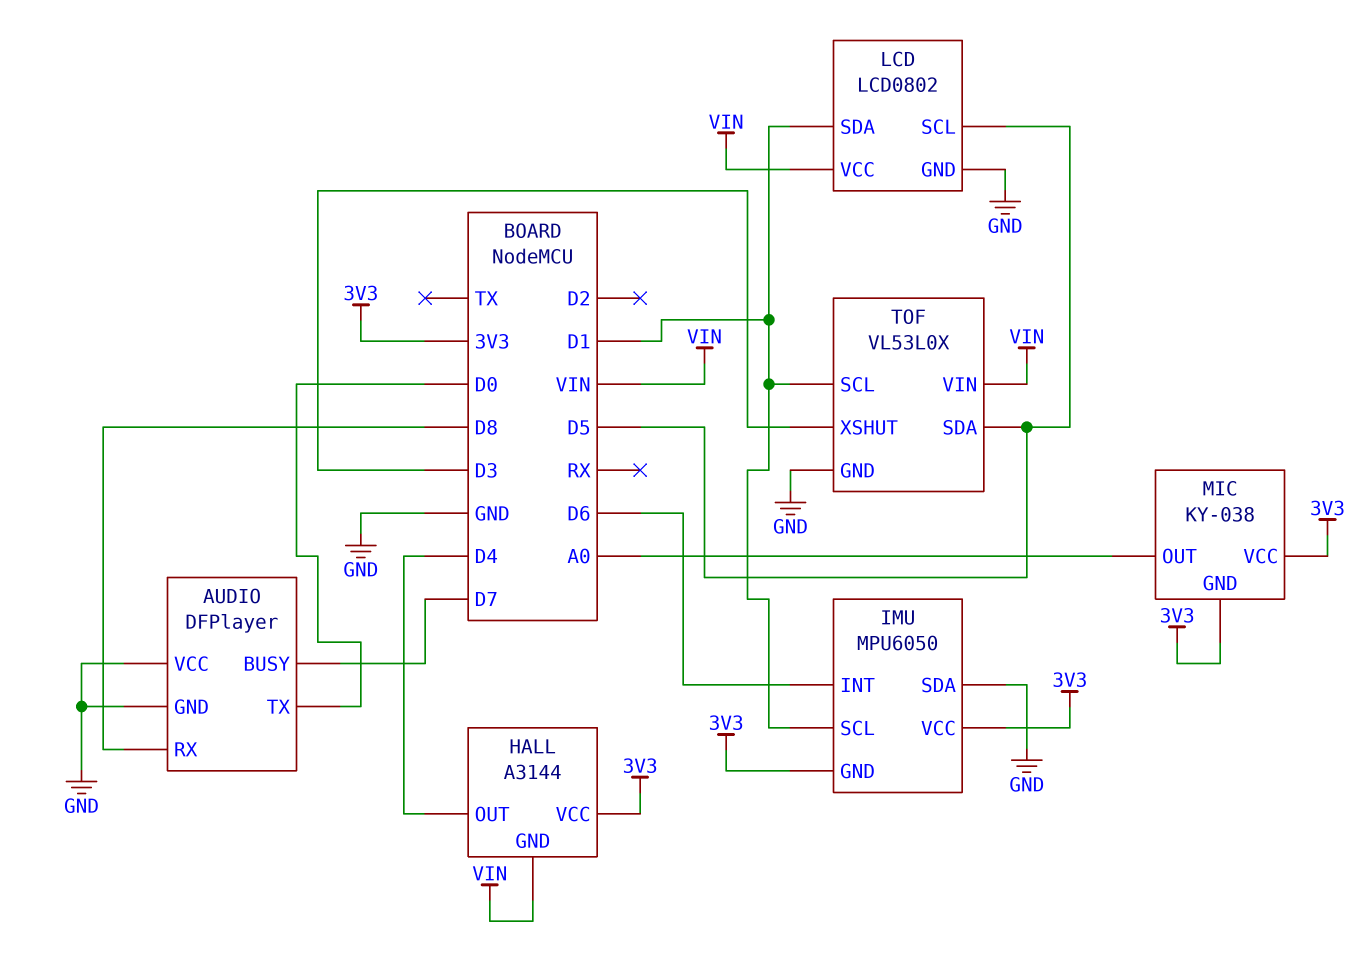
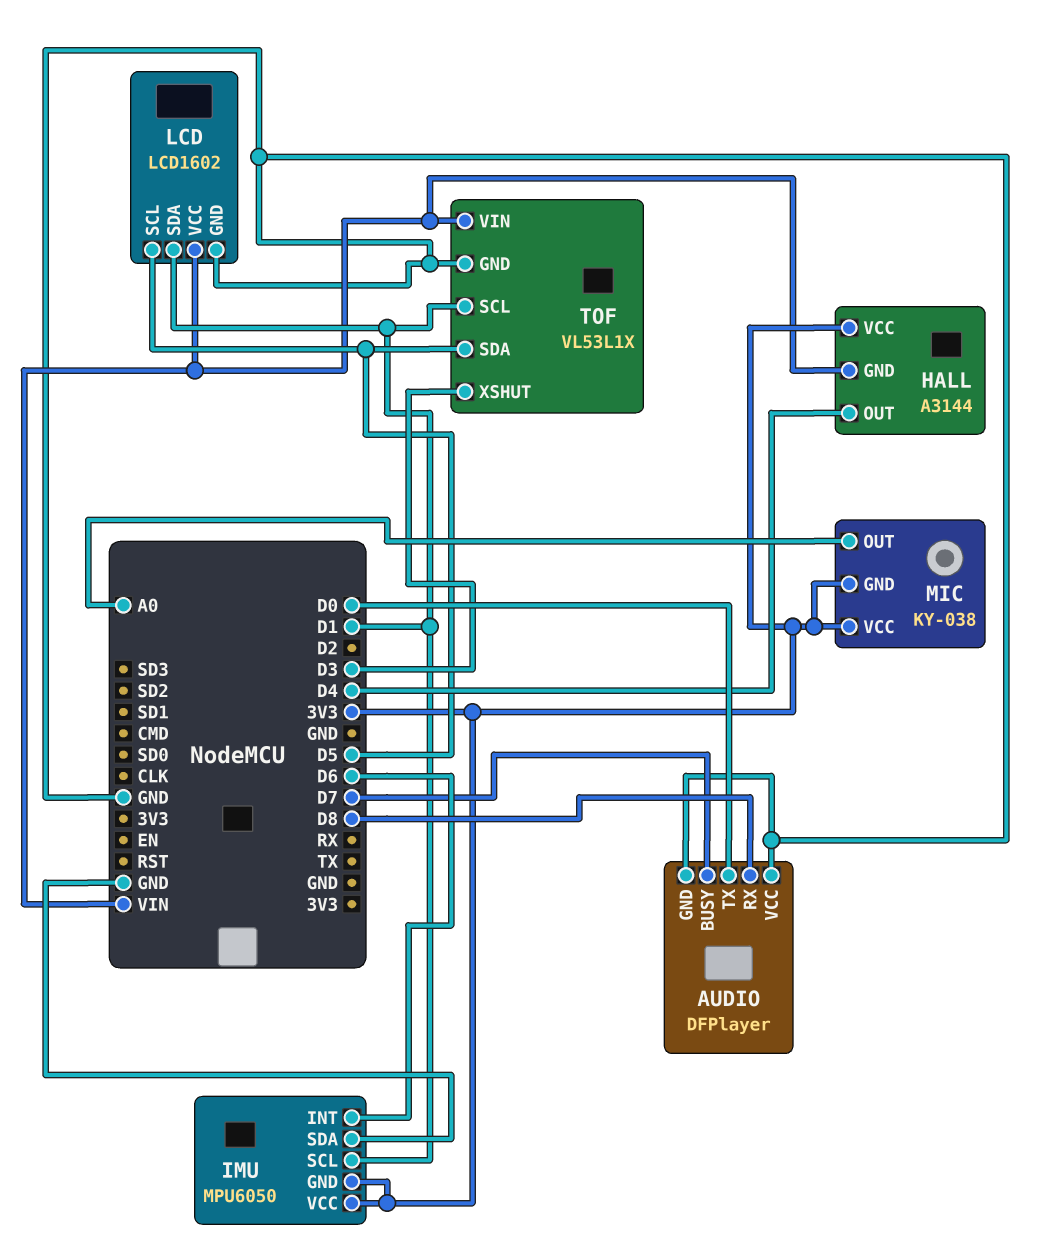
LCD: LCD0802 -> LCD1602
TOF: VL53L0X -> VL53L1X

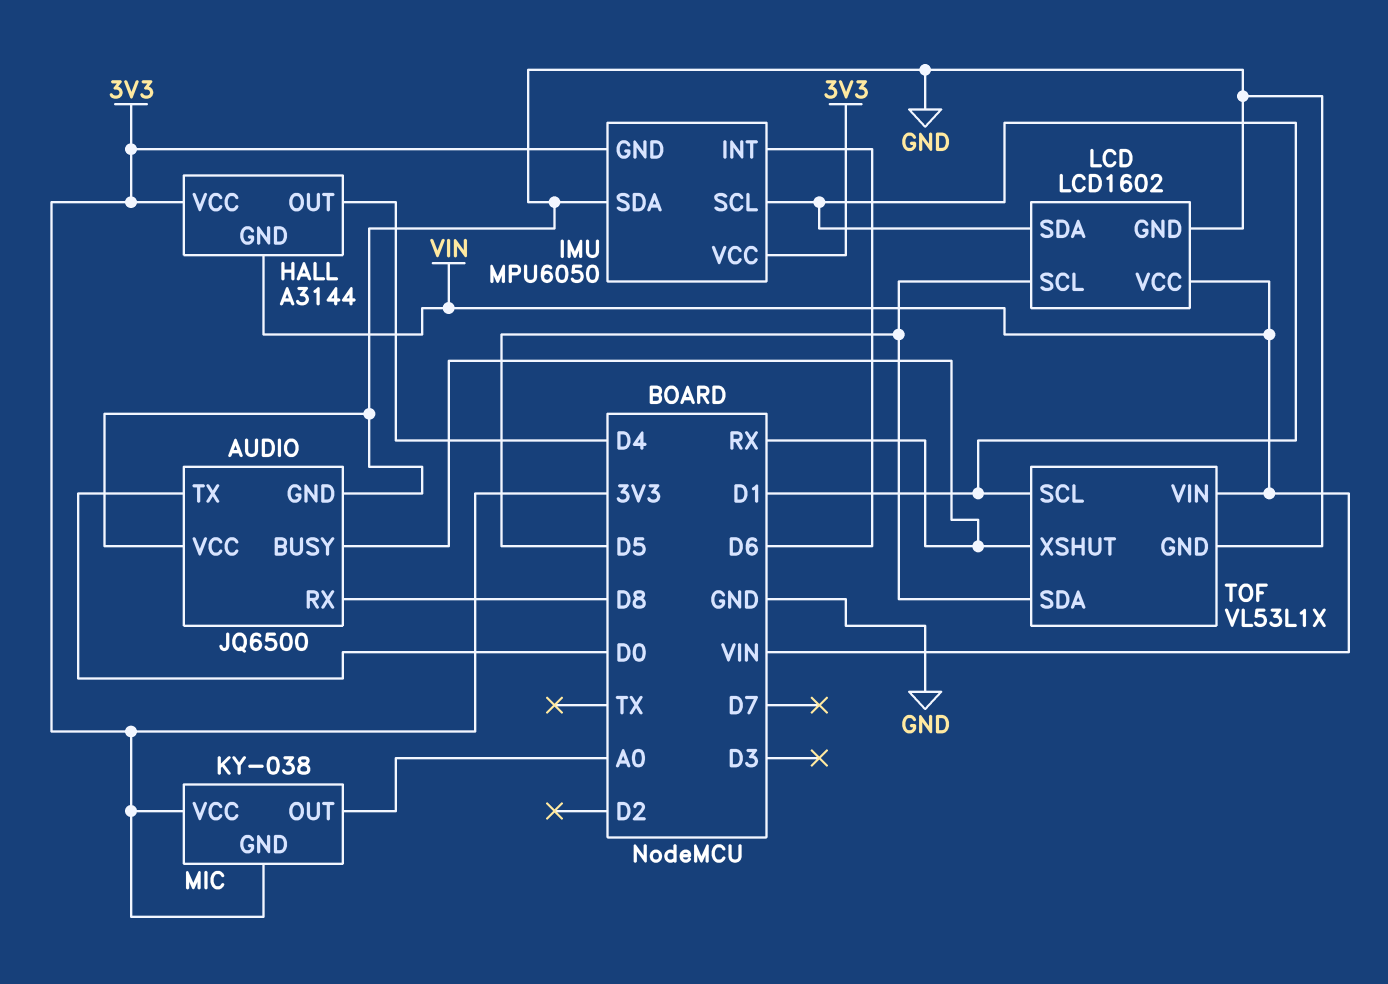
AUDIO: DFPlayer -> JQ6500
AUDIO pin BUSY: D7 -> RX
TOF pin XSHUT: D3 -> RX

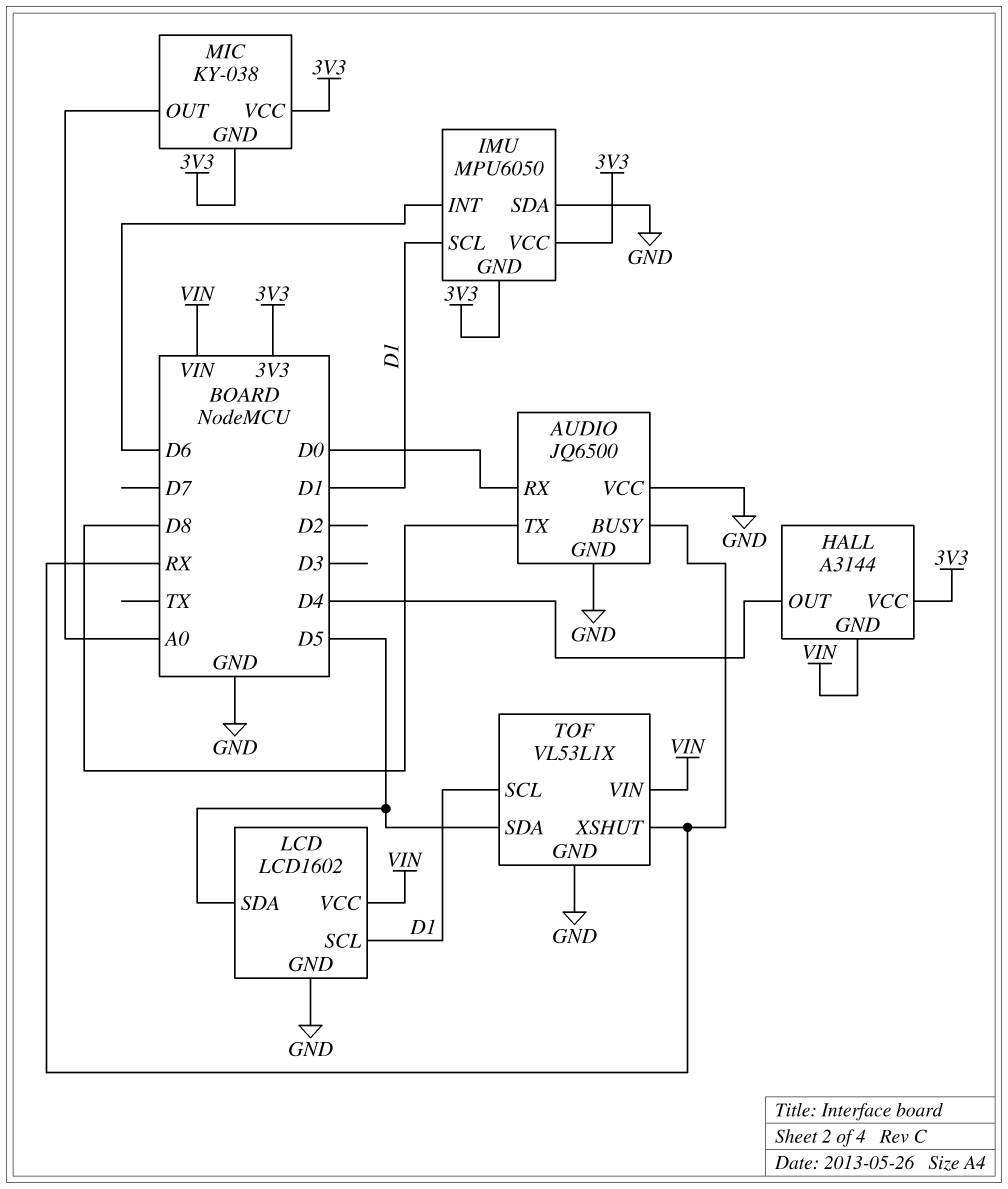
AUDIO pin RX: D8 -> D0
AUDIO pin TX: D0 -> D8
LCD pin SCL: D5 -> D1
LCD pin SDA: D1 -> D5

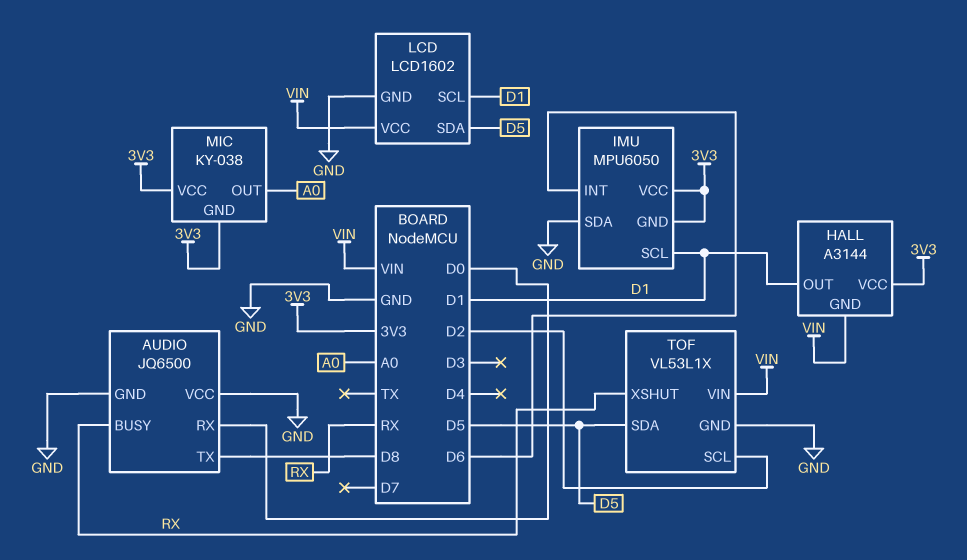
HALL pin OUT: D4 -> D1
TOF pin SCL: D1 -> D2

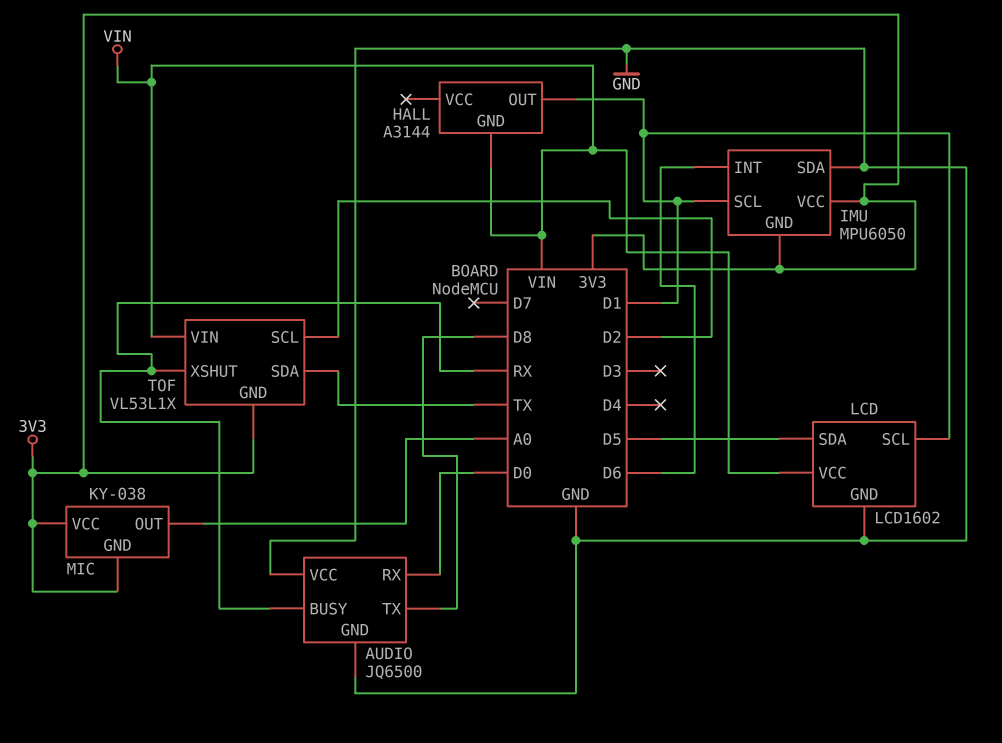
HALL pin VCC: 3V3 -> none
TOF pin GND: GND -> 3V3
TOF pin SDA: D5 -> TX

